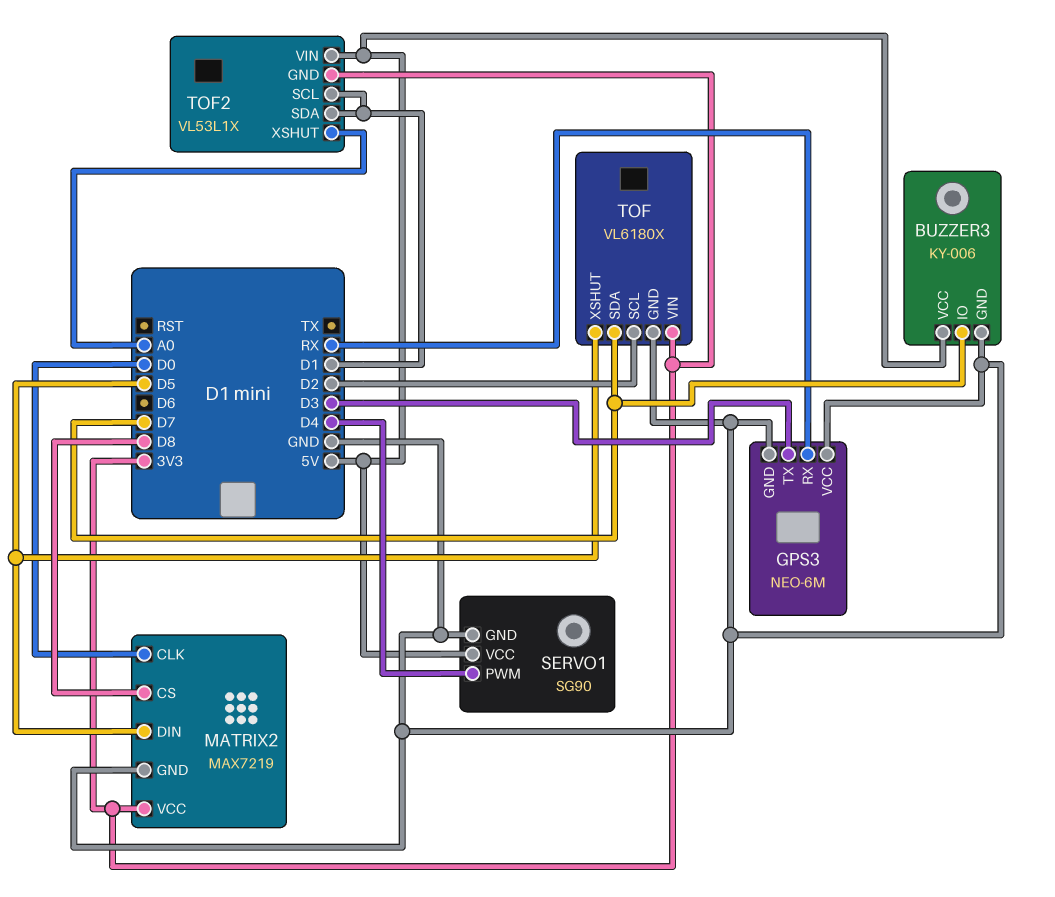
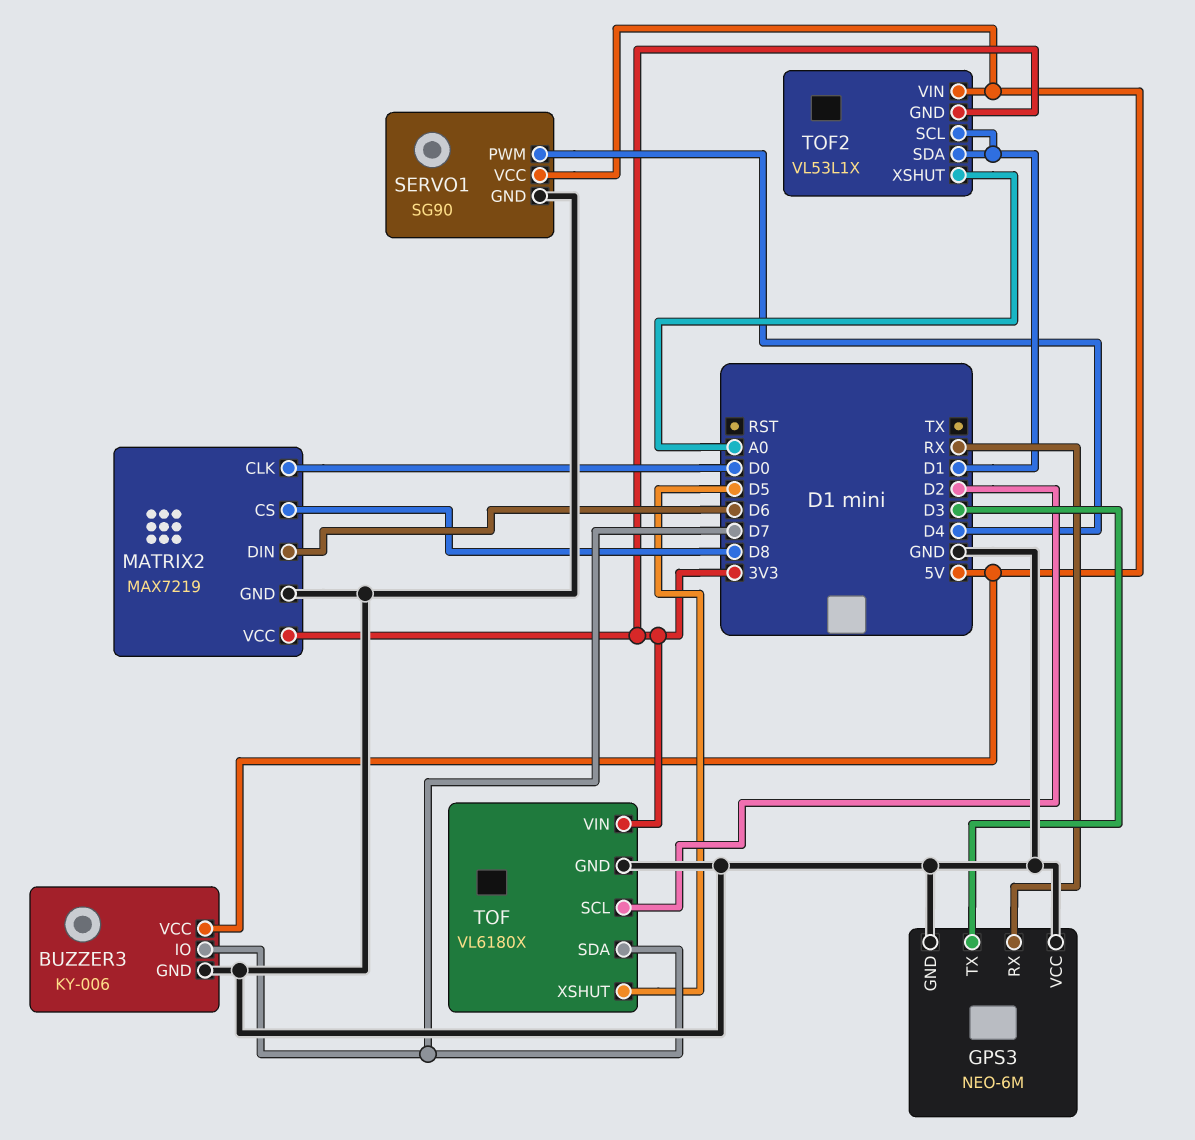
MATRIX2 pin DIN: D5 -> D6

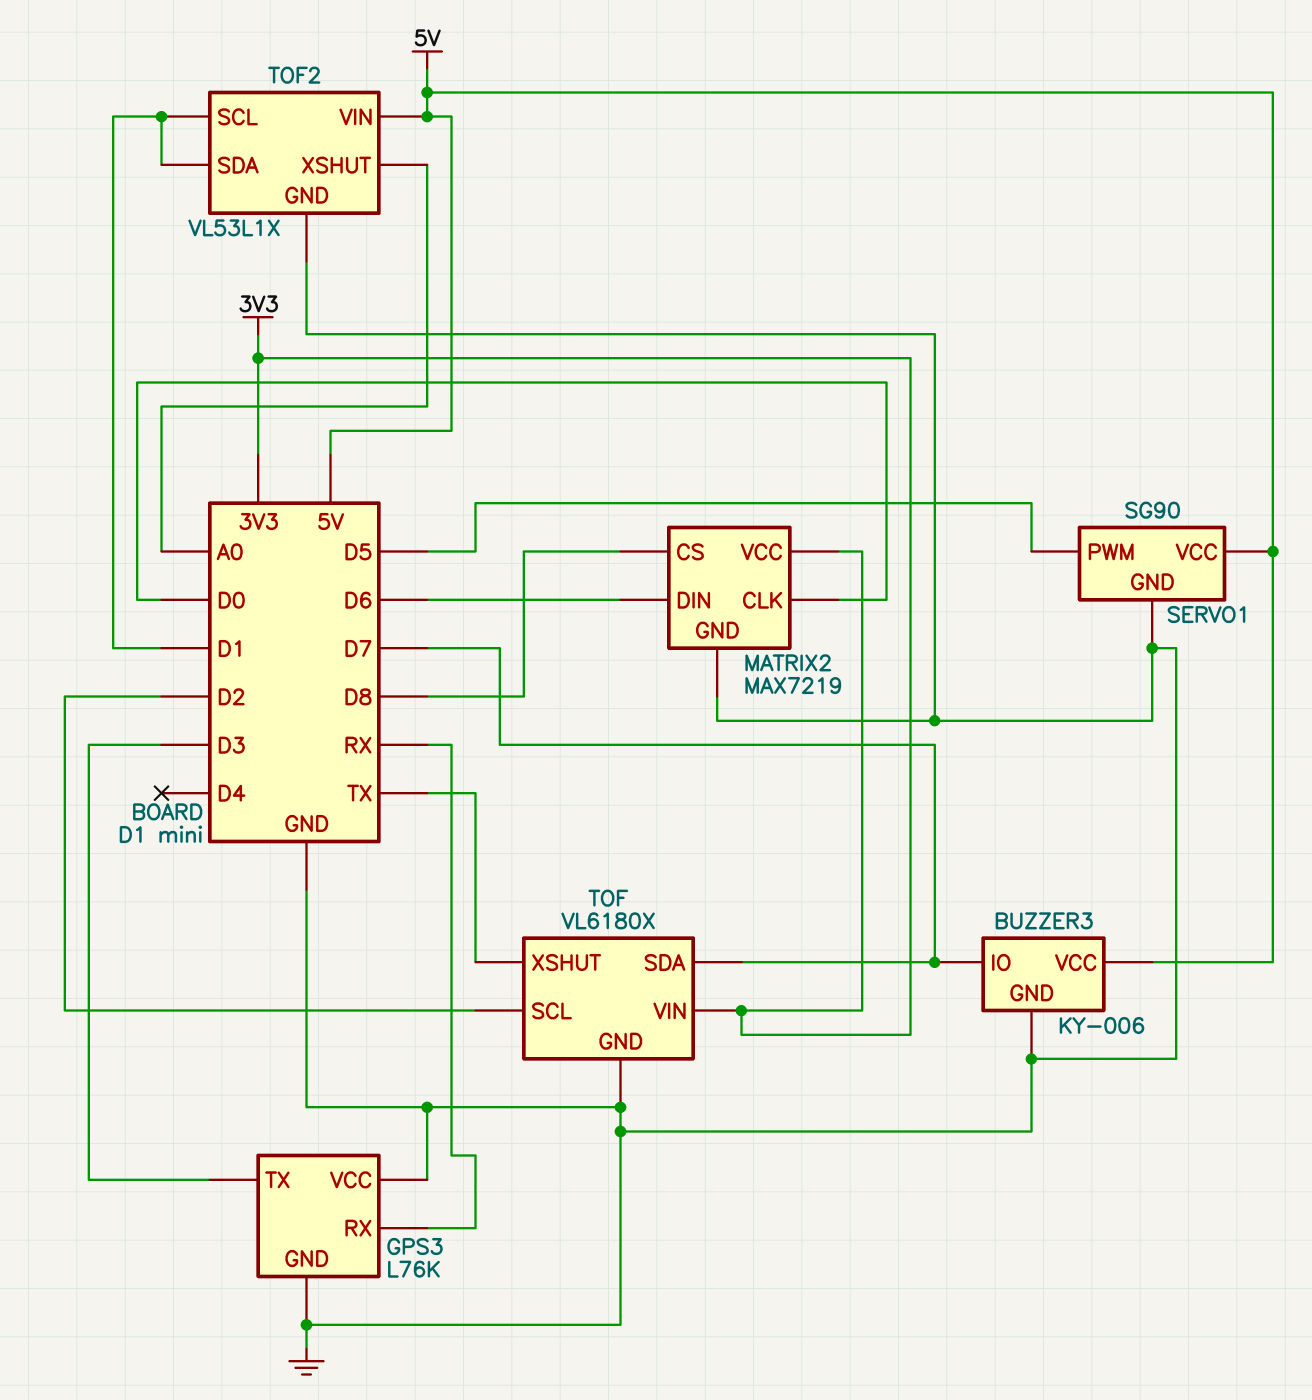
GPS3: NEO-6M -> L76K
SERVO1 pin PWM: D4 -> D5
TOF pin XSHUT: D5 -> TX
TOF2 pin GND: 3V3 -> GND

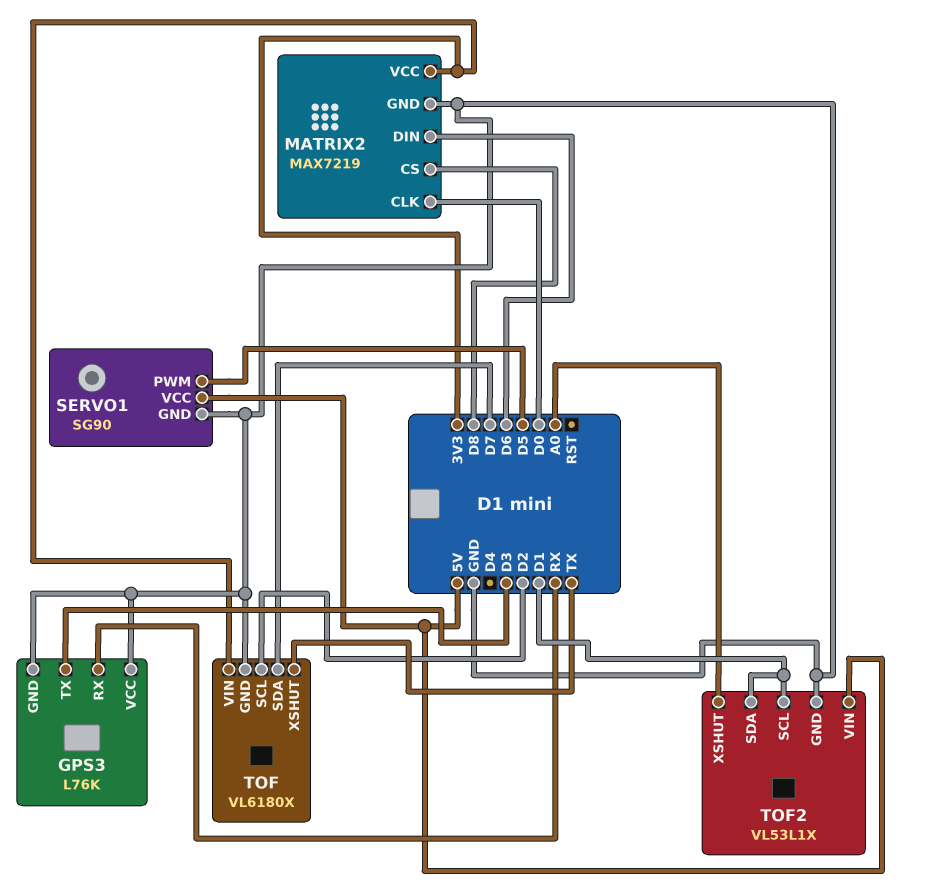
BUZZER3: KY-006 -> none
BUZZER3 pin GND: GND -> none
BUZZER3 pin IO: D7 -> none
BUZZER3 pin VCC: 5V -> none

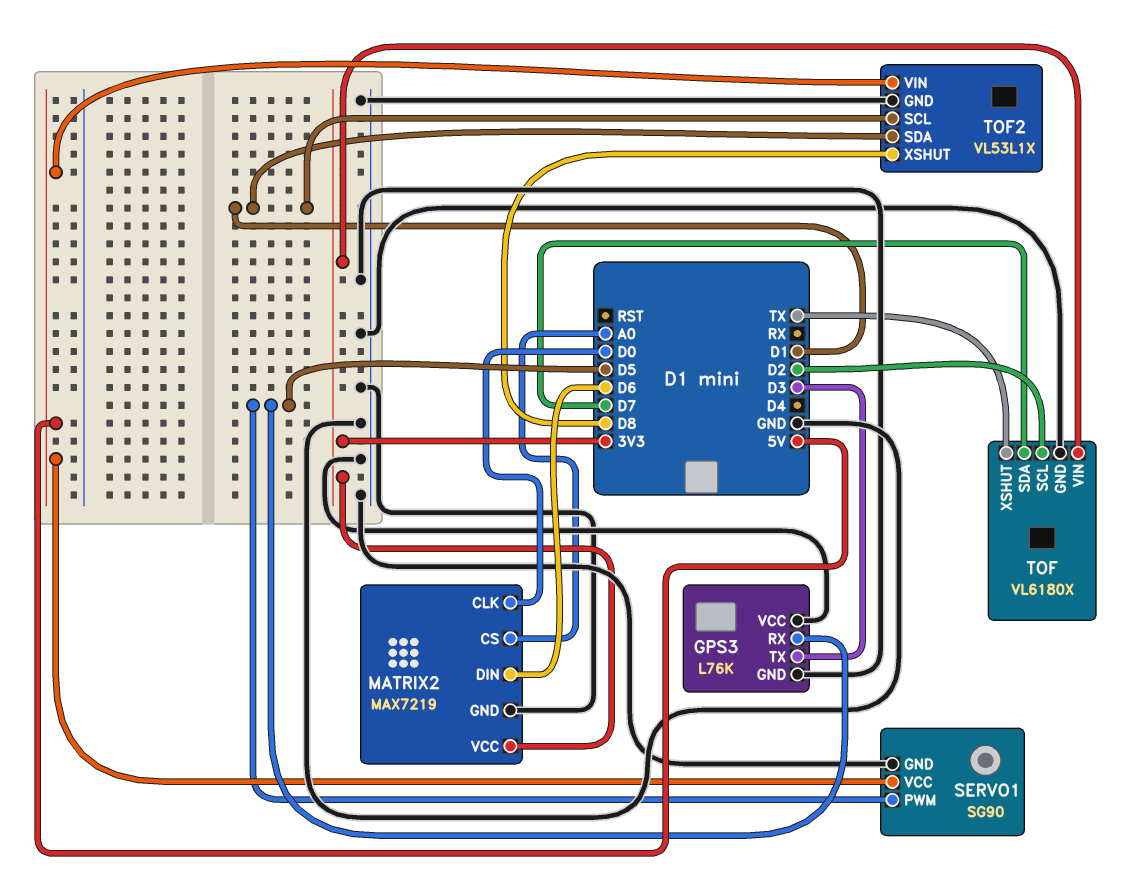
GPS3 pin RX: RX -> D5
MATRIX2 pin CS: D8 -> A0
TOF2 pin XSHUT: A0 -> D8

